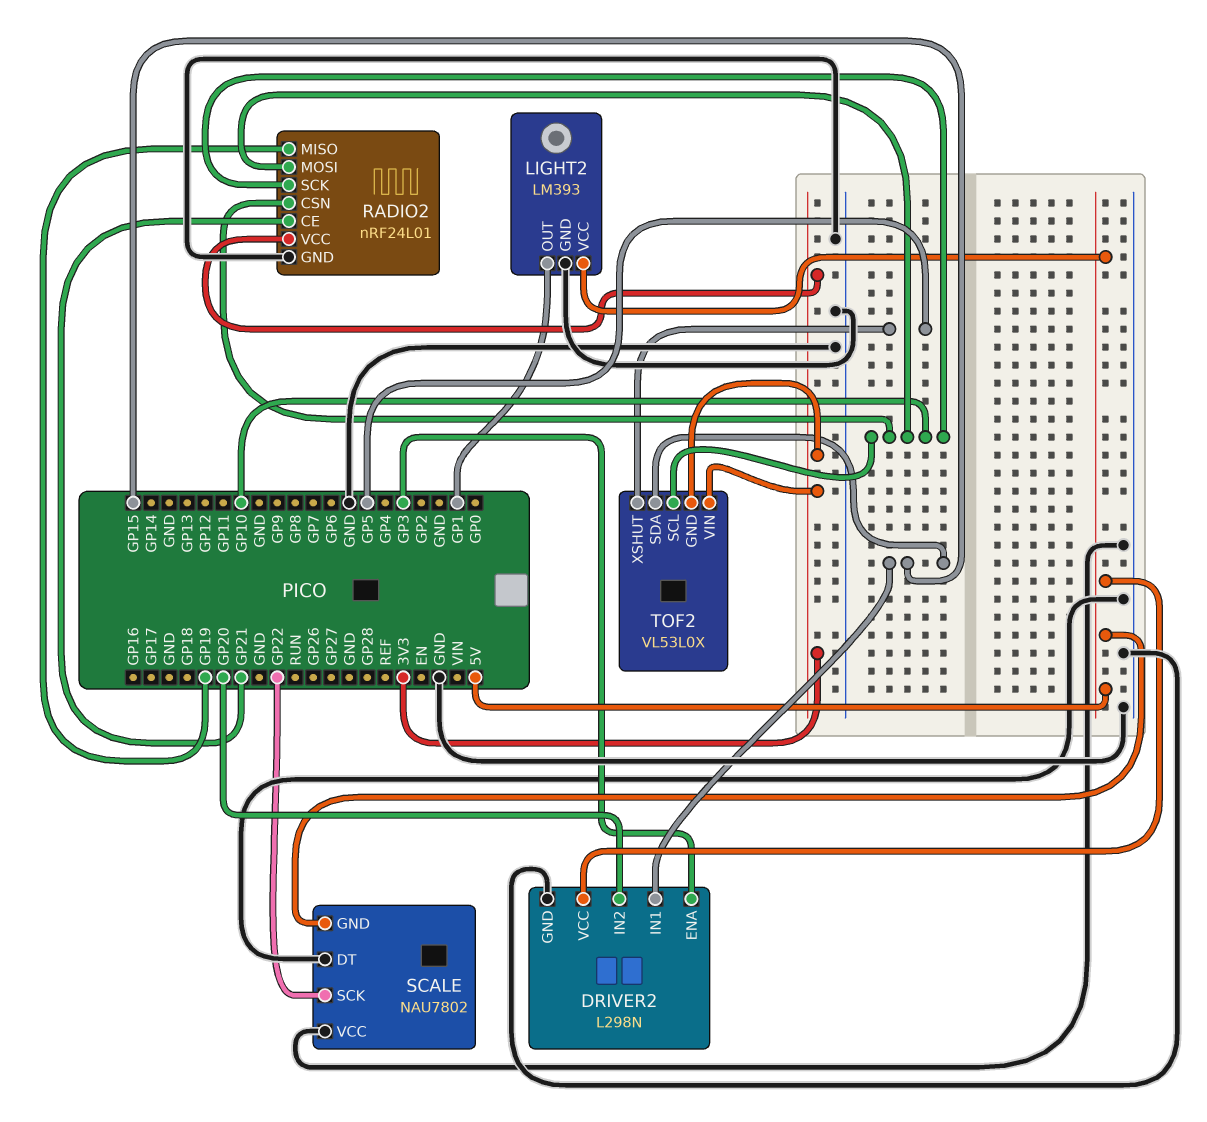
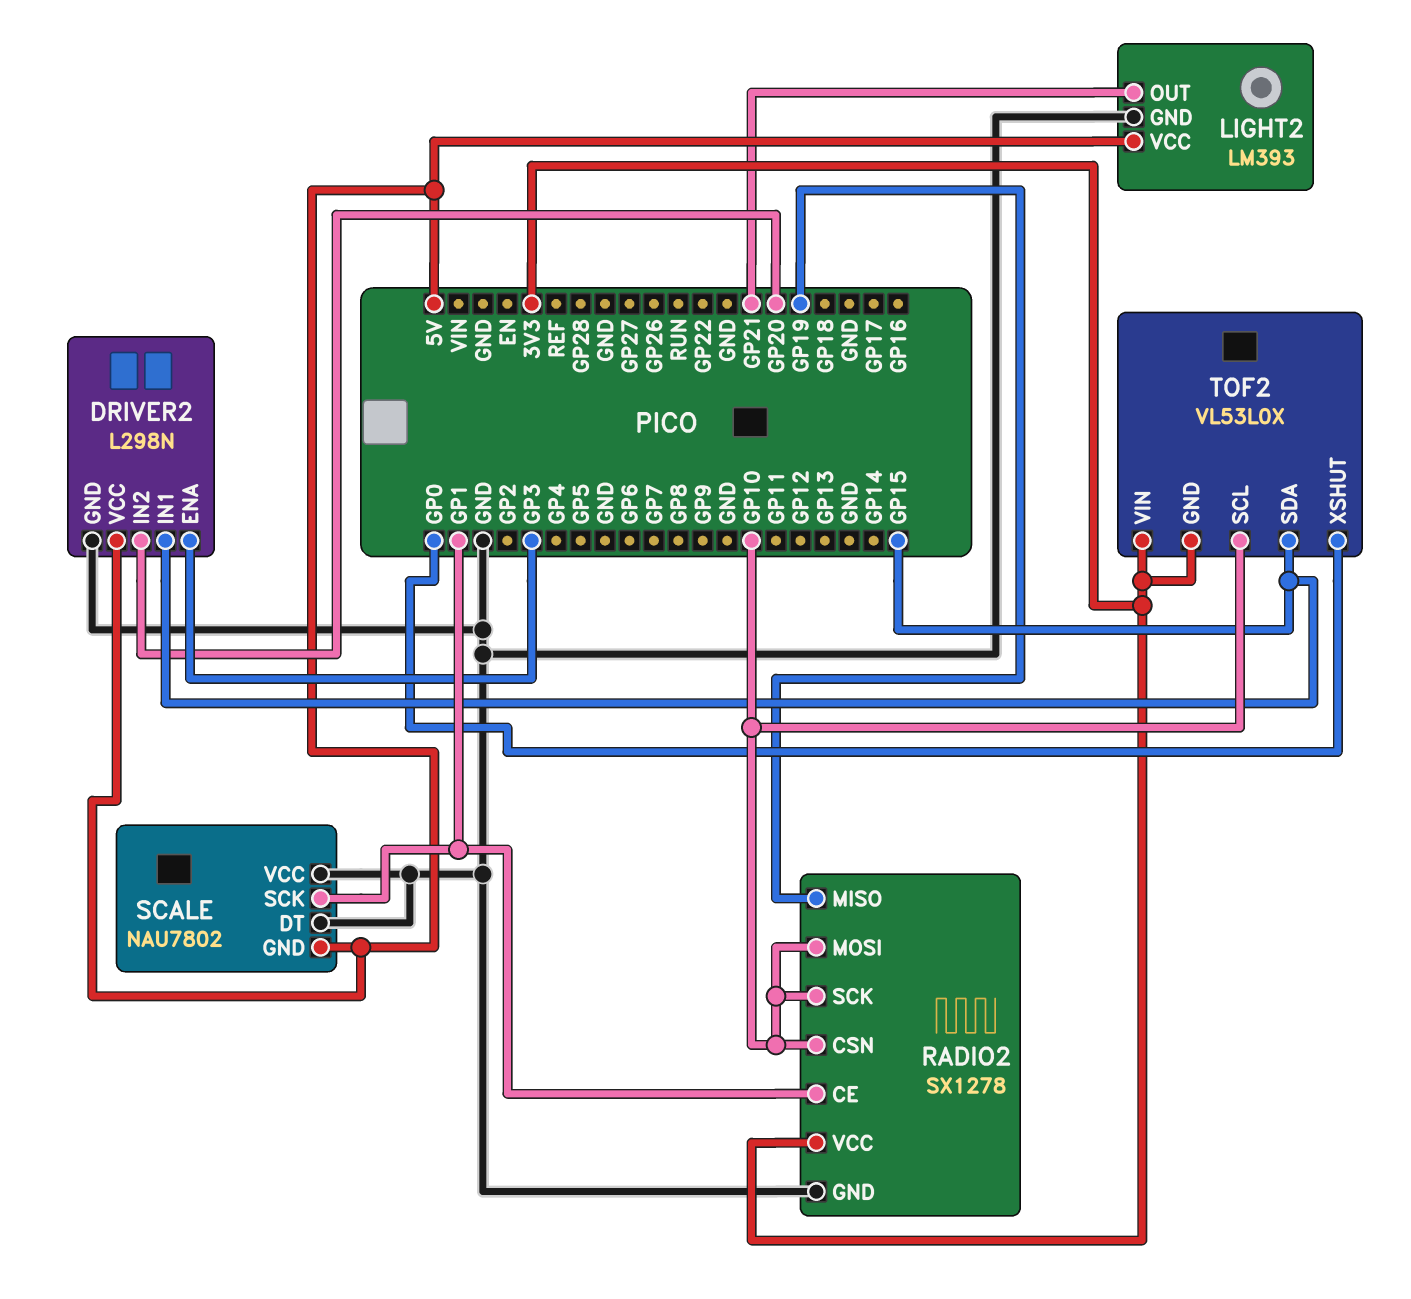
LIGHT2 pin OUT: GP1 -> GP21
RADIO2: nRF24L01 -> SX1278
RADIO2 pin CE: GP21 -> GP1
SCALE pin SCK: GP22 -> GP1
TOF2 pin XSHUT: GP5 -> GP0

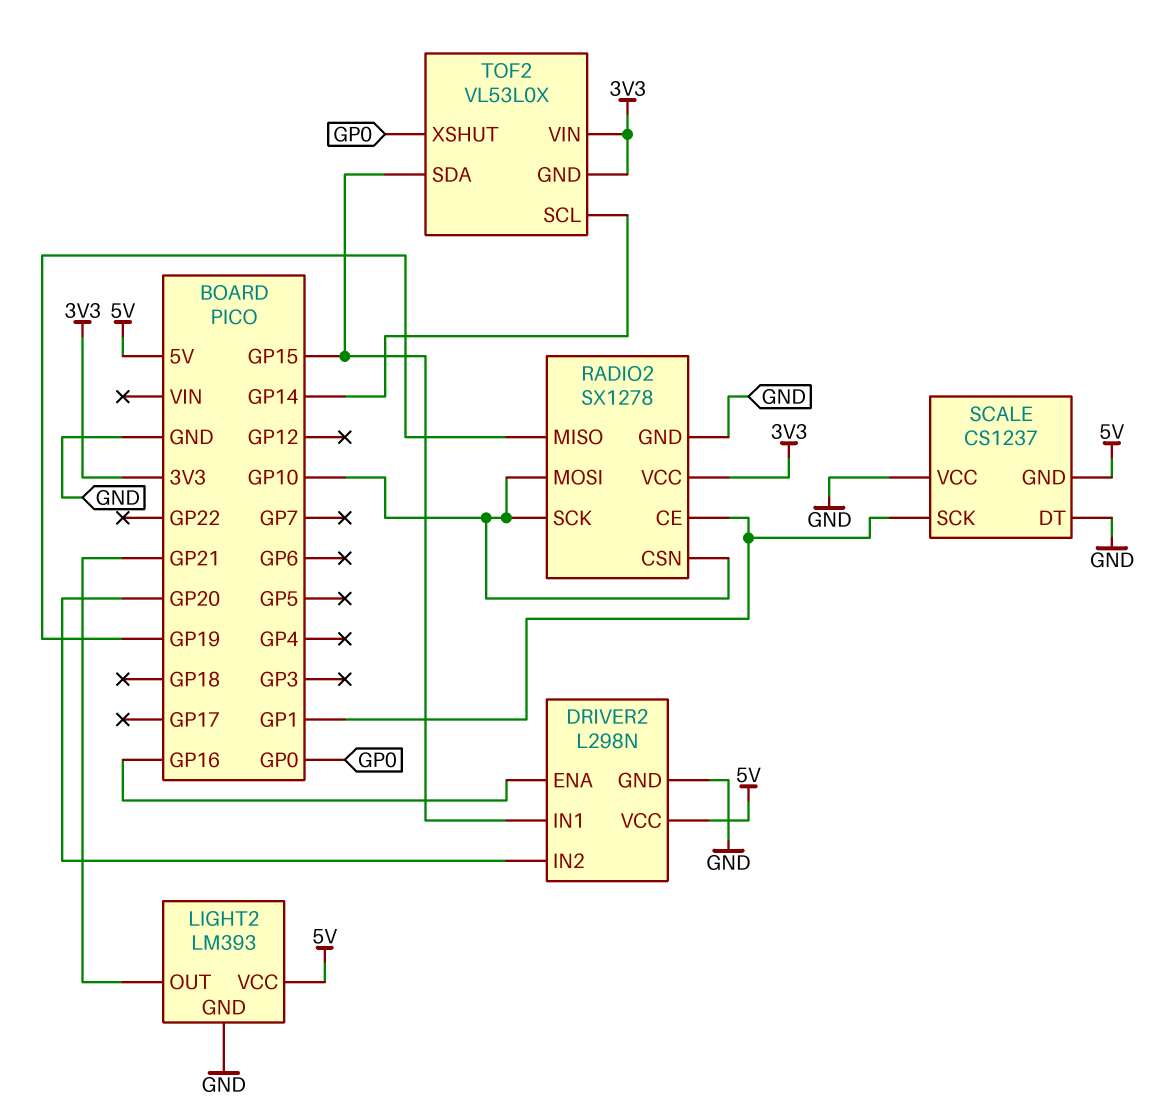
DRIVER2 pin ENA: GP3 -> GP16
SCALE: NAU7802 -> CS1237
TOF2 pin SCL: GP10 -> GP14

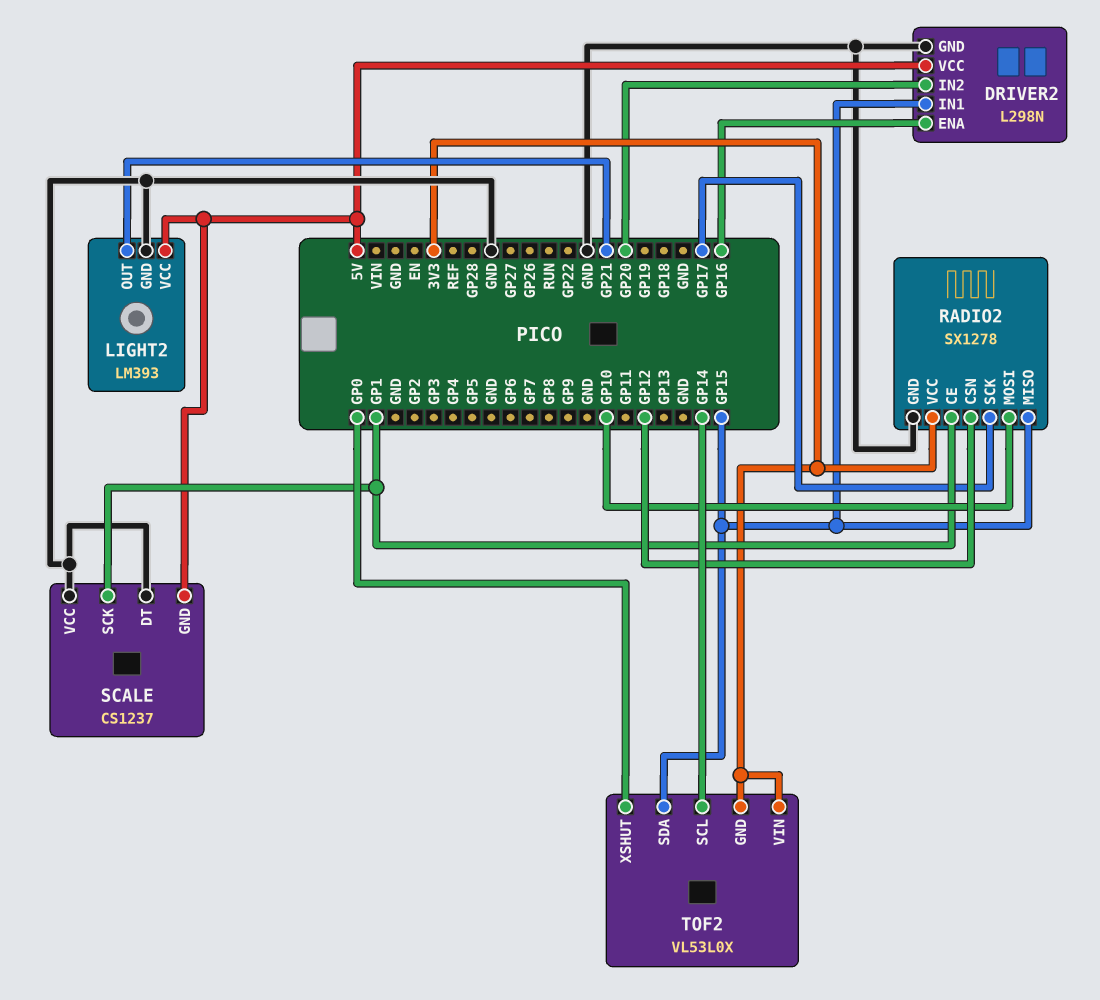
RADIO2 pin CSN: GP10 -> GP12
RADIO2 pin MISO: GP19 -> GP15
RADIO2 pin SCK: GP10 -> GP17

